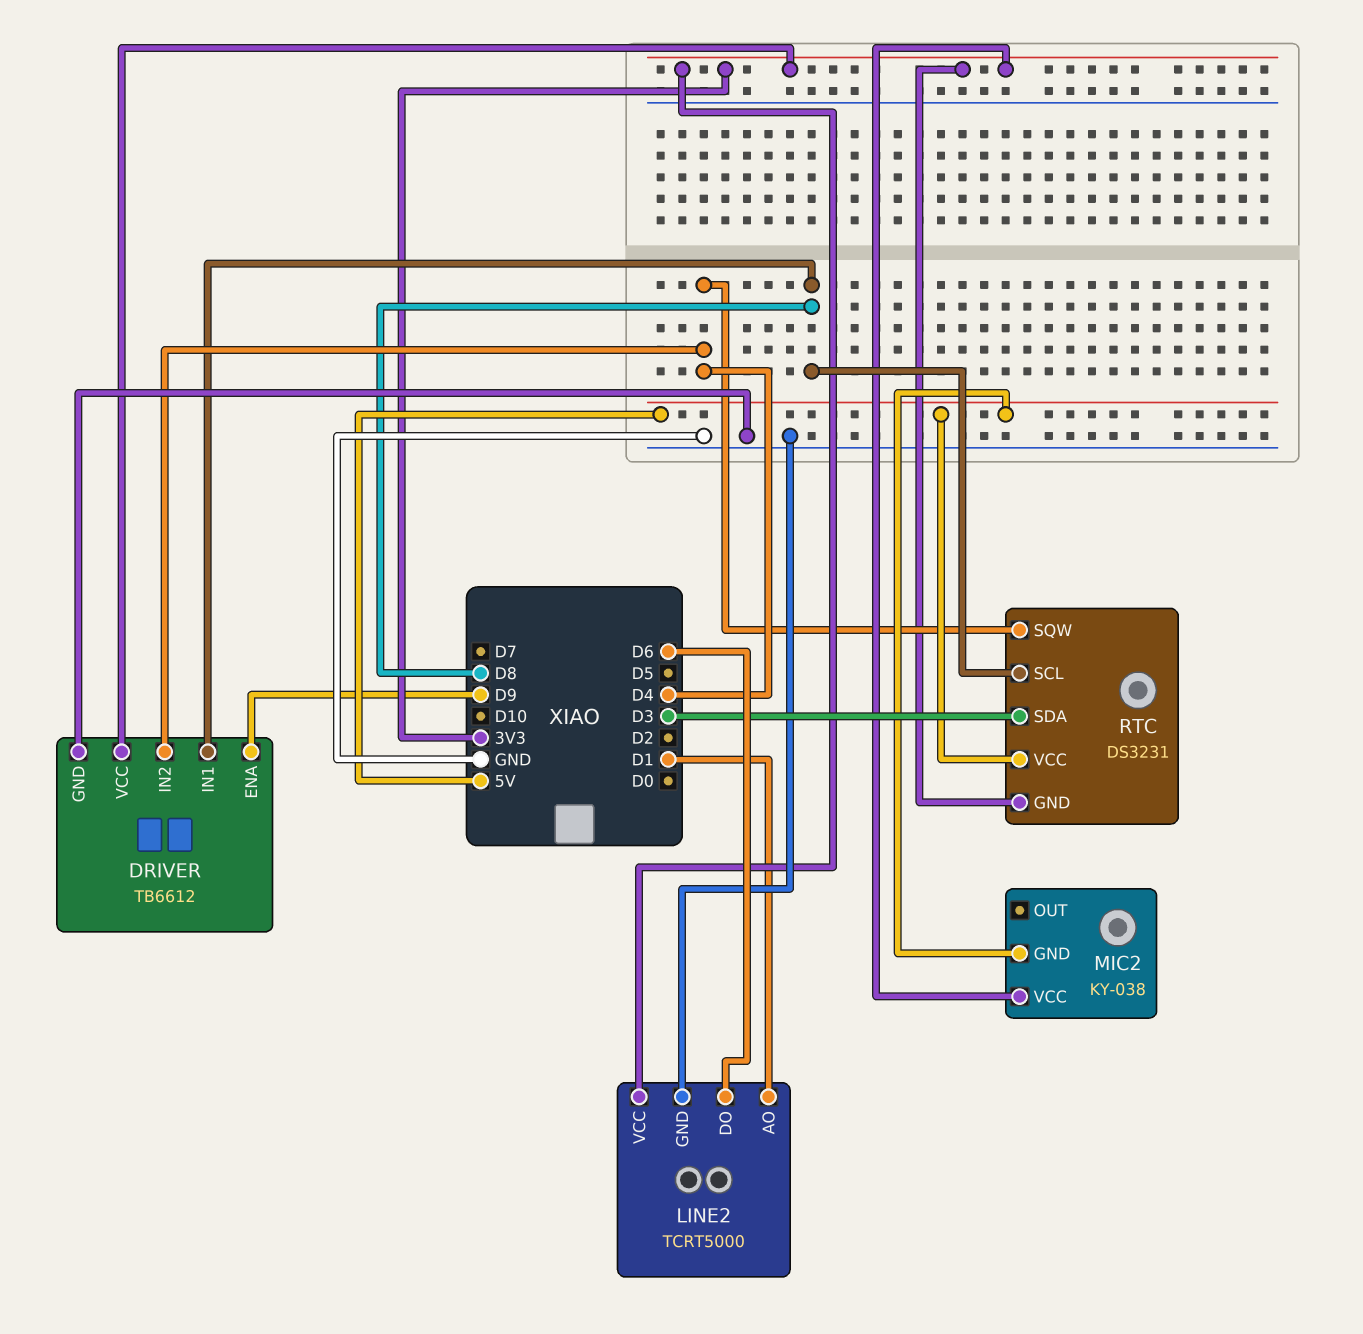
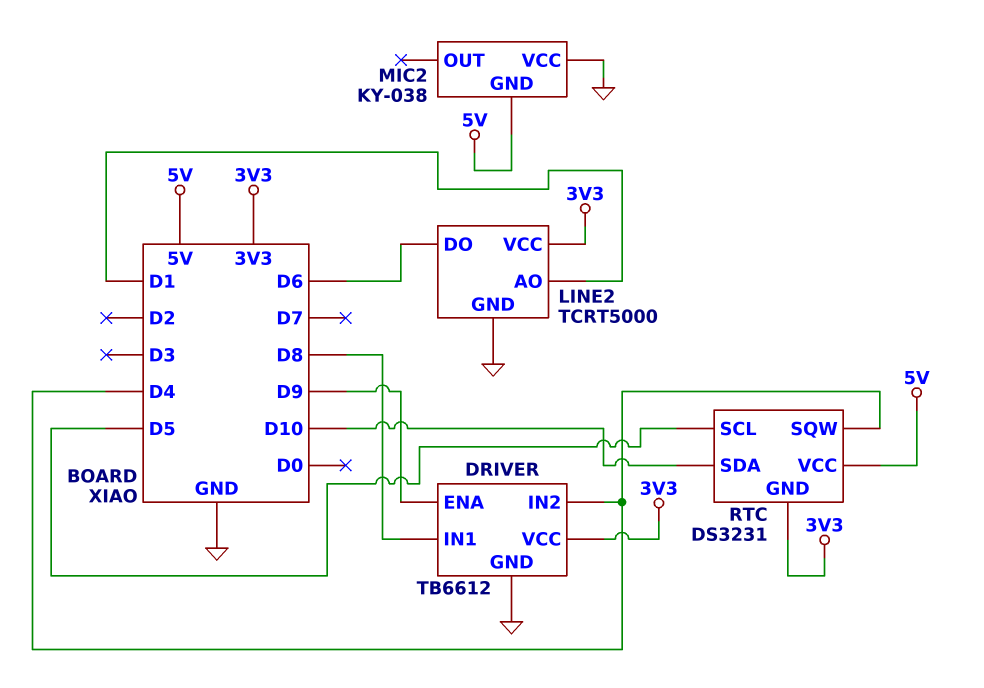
MIC2 pin VCC: 3V3 -> GND
RTC pin SCL: D8 -> D5
RTC pin SDA: D3 -> D10

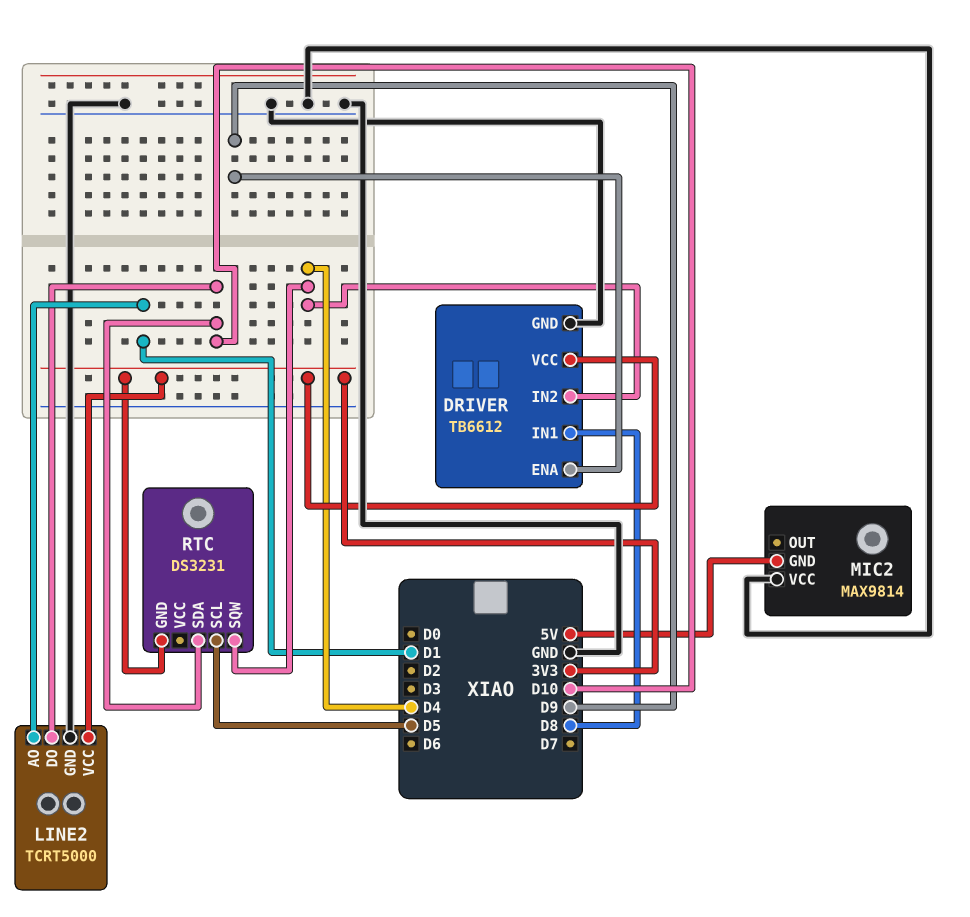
LINE2 pin DO: D6 -> D10
MIC2: KY-038 -> MAX9814
RTC pin VCC: 5V -> none

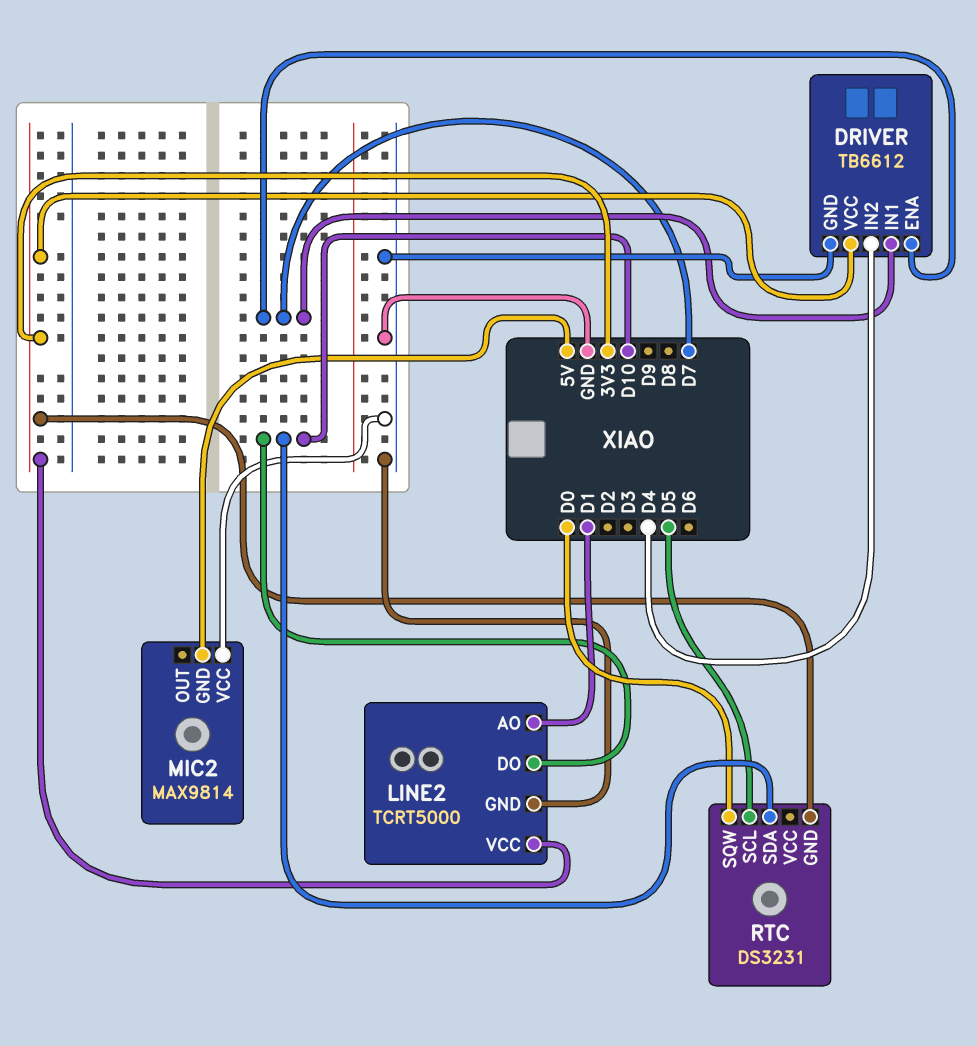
DRIVER pin ENA: D9 -> D7
DRIVER pin IN1: D8 -> D7
RTC pin SQW: D4 -> D0

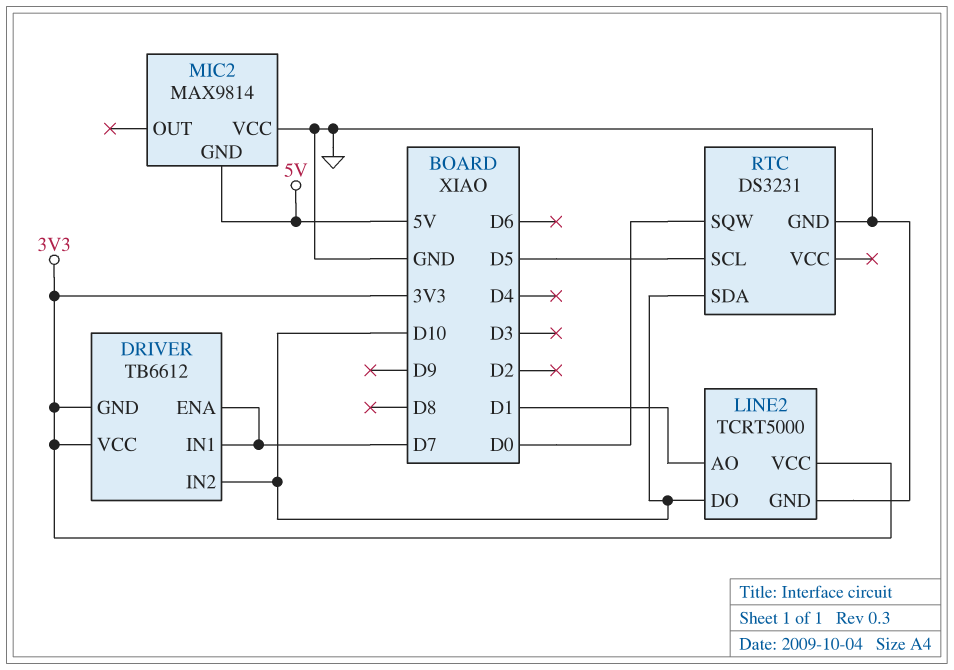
DRIVER pin GND: GND -> 3V3
DRIVER pin IN2: D4 -> D10
RTC pin GND: 3V3 -> GND

